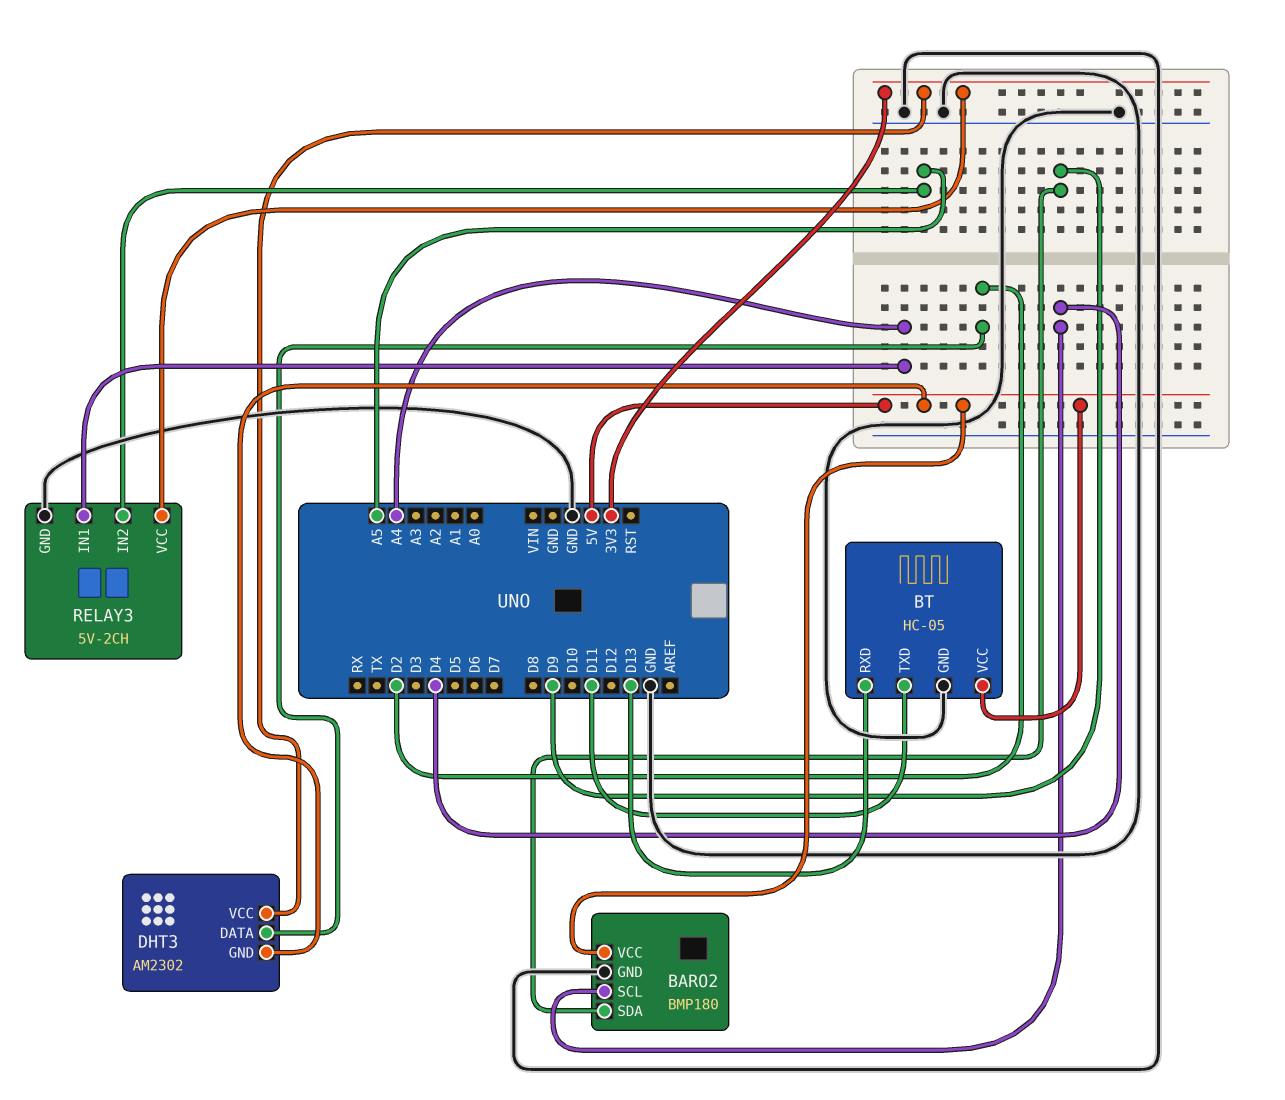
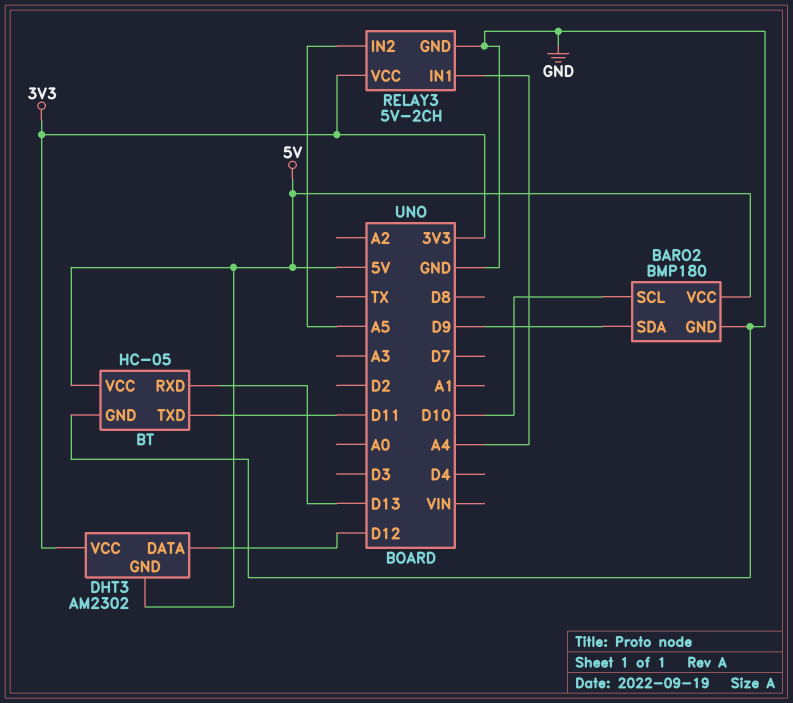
BARO2 pin SCL: D4 -> D10
DHT3 pin DATA: D2 -> D12

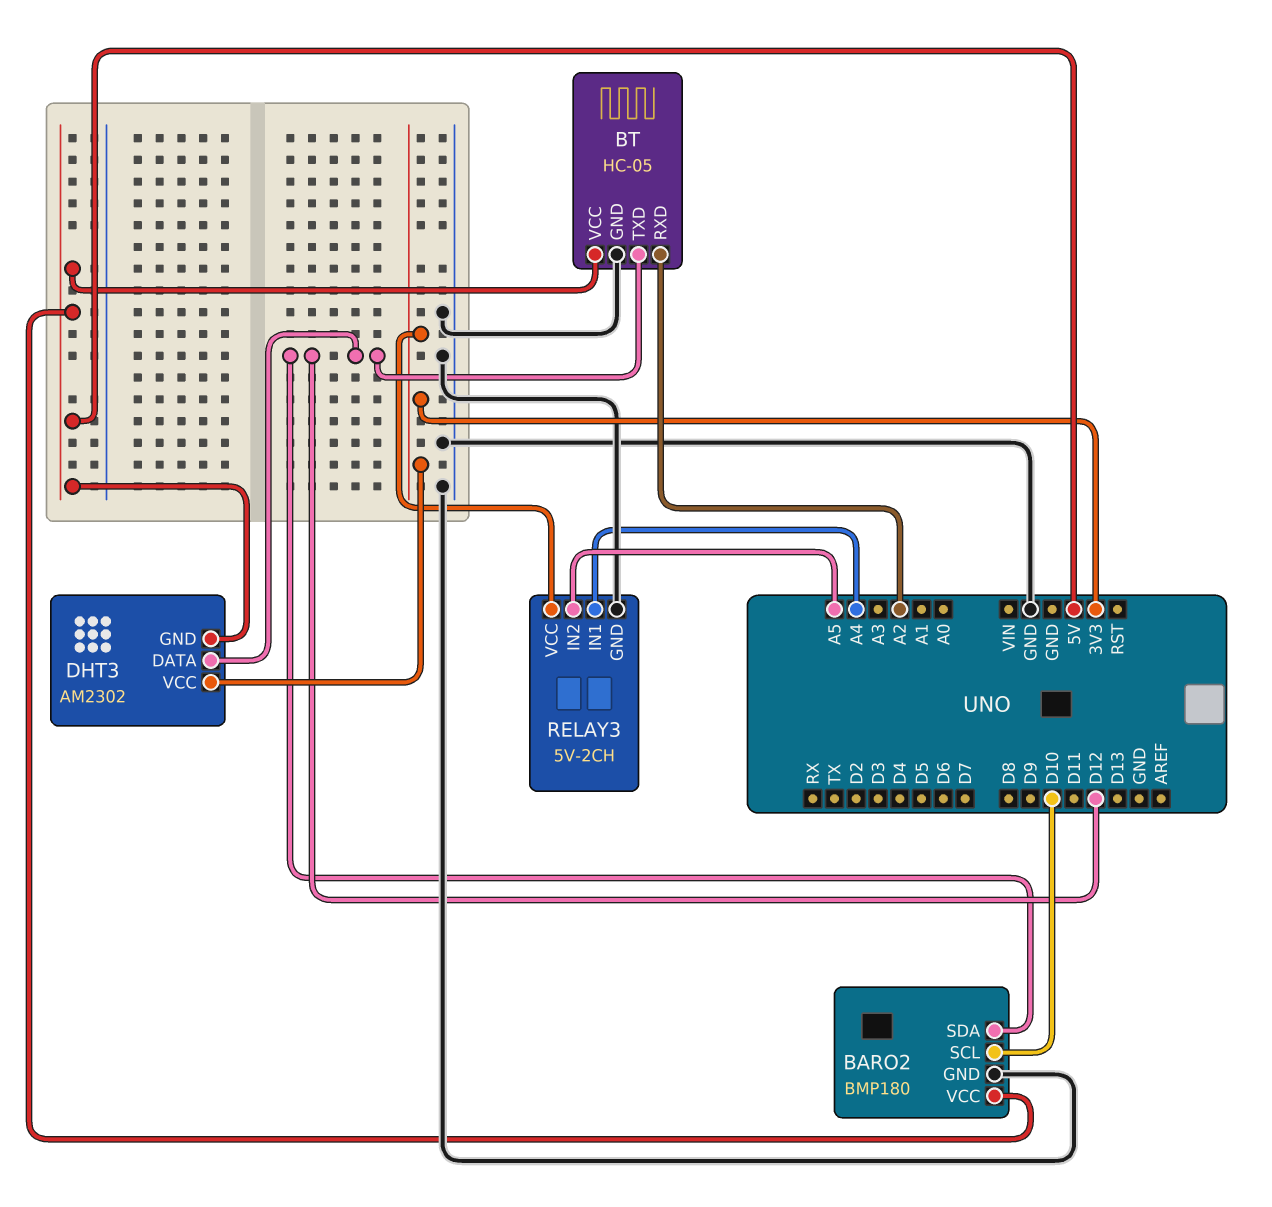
BARO2 pin SDA: D9 -> D12
BT pin RXD: D13 -> A2
BT pin TXD: D11 -> D12

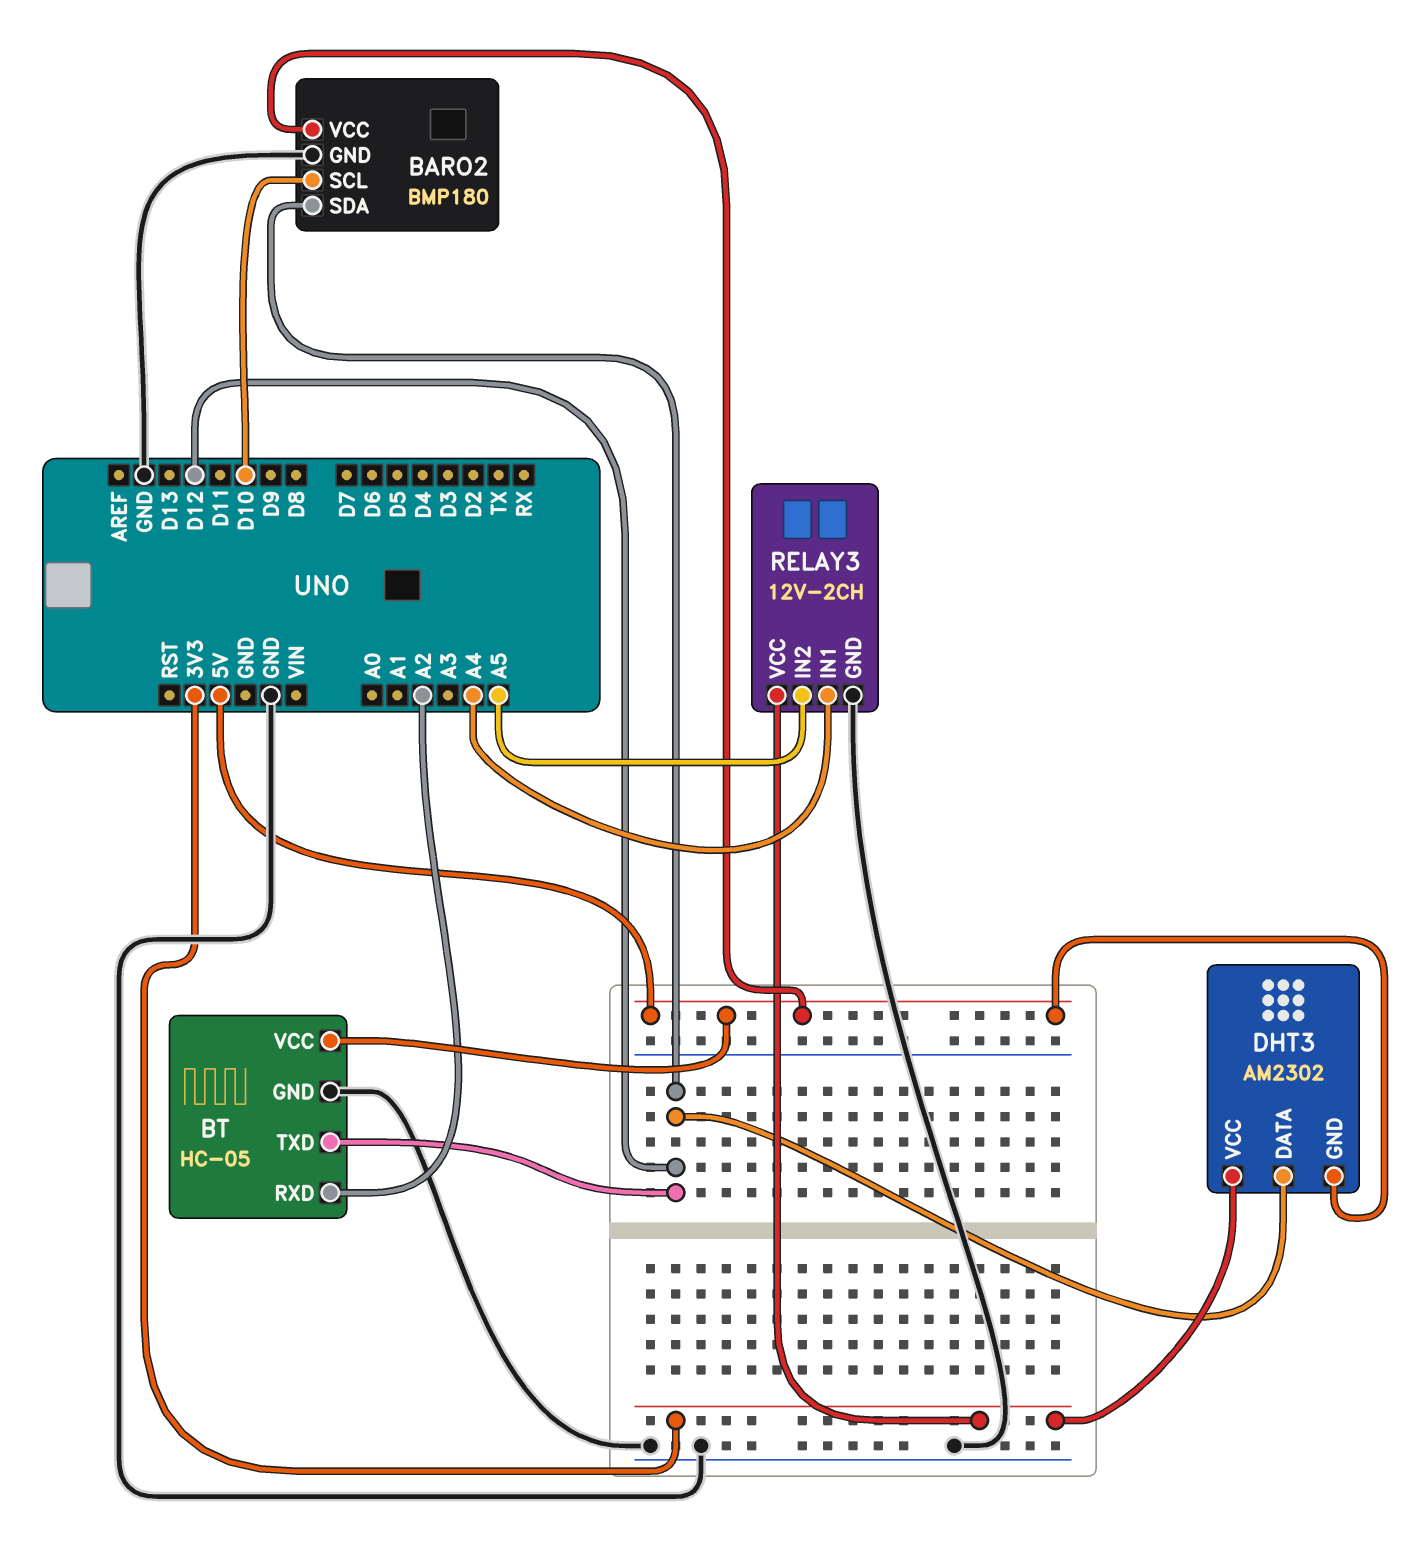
RELAY3: 5V-2CH -> 12V-2CH

